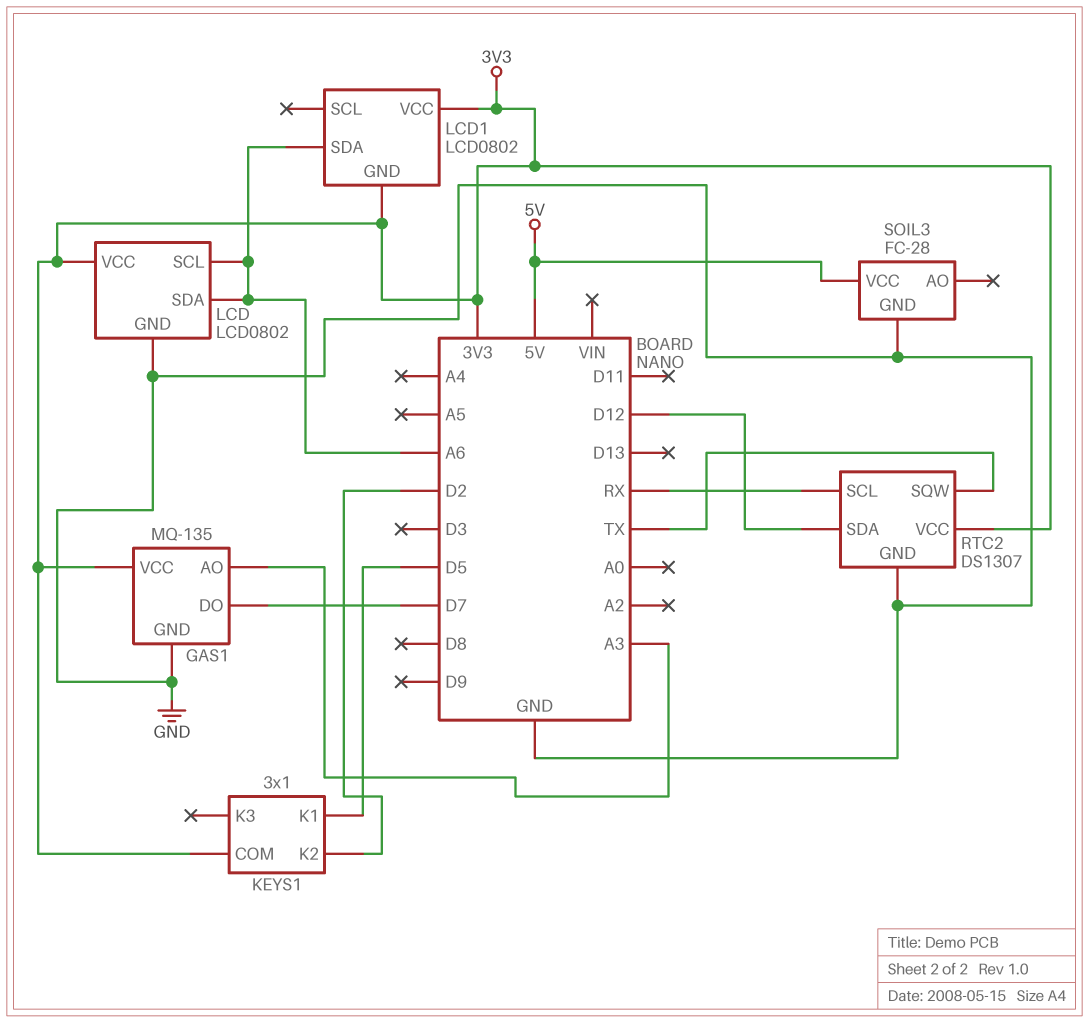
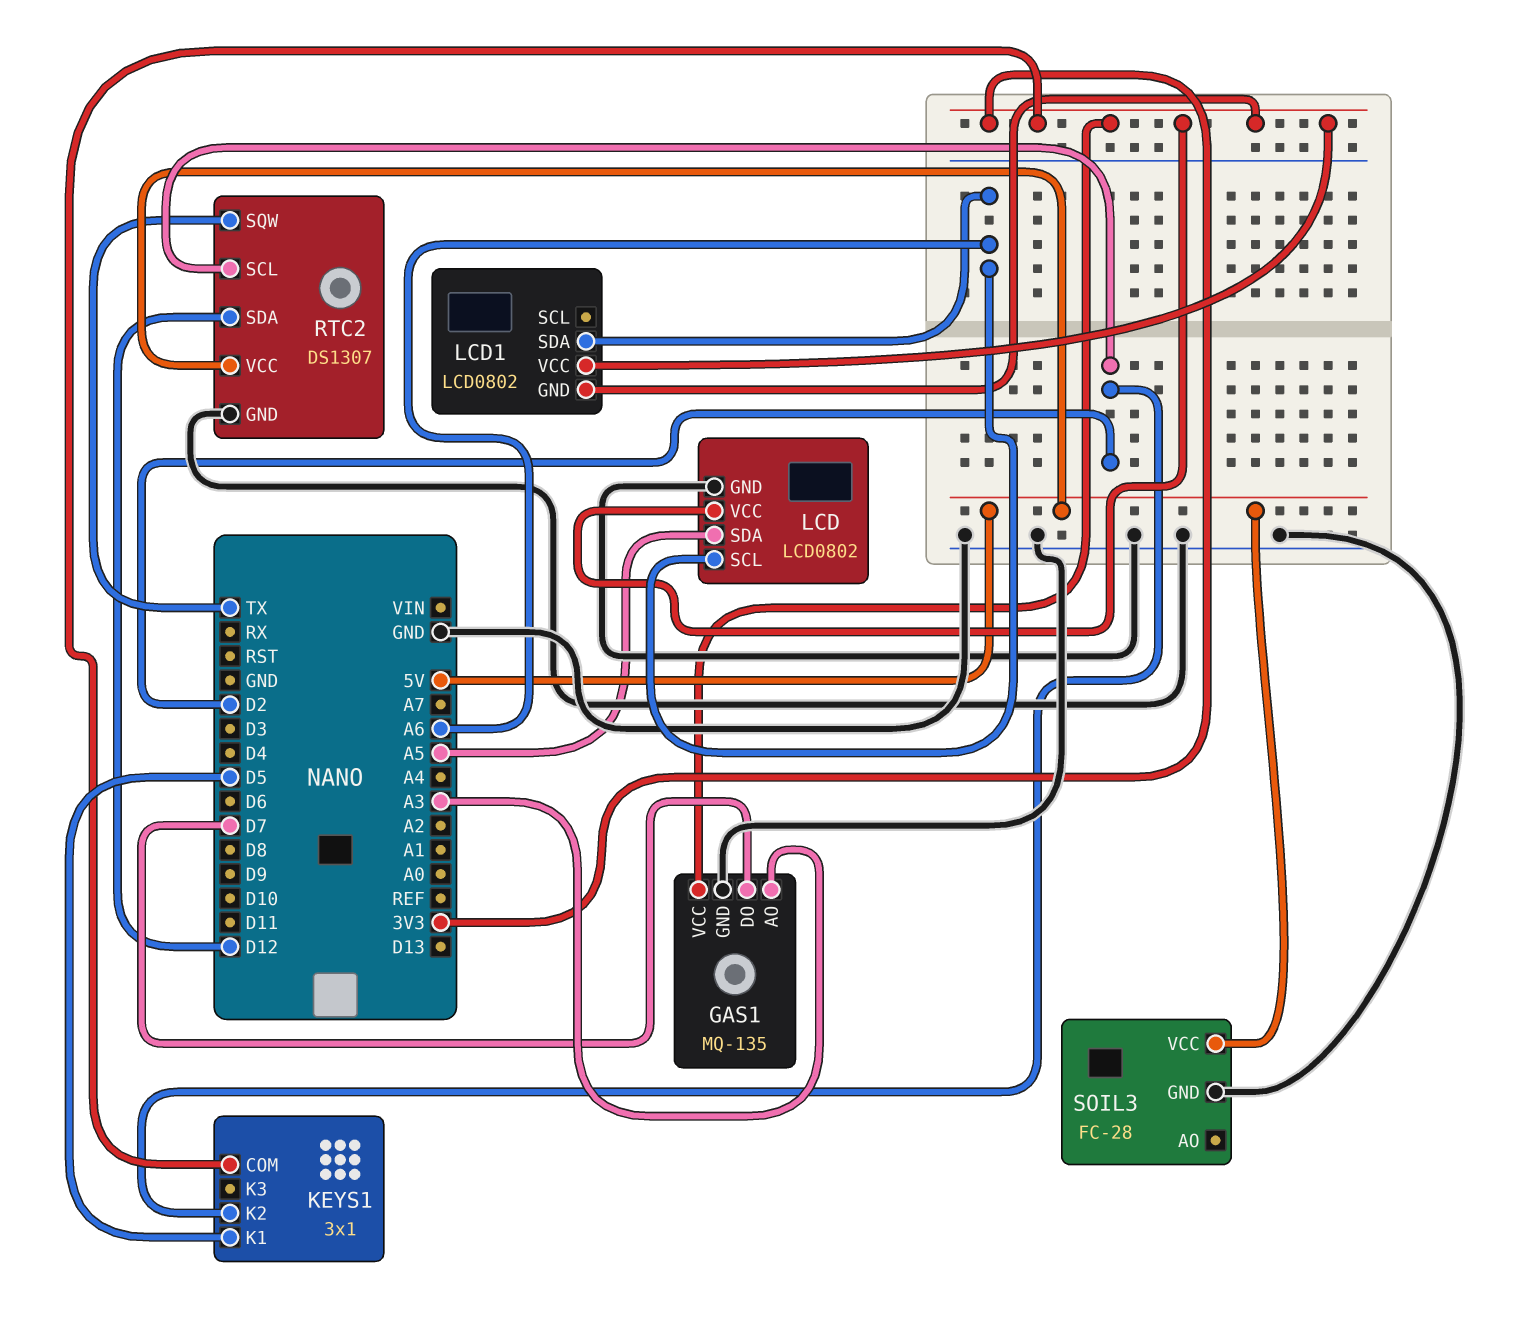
LCD pin SDA: A6 -> A5
RTC2 pin SCL: RX -> D2
RTC2 pin VCC: 3V3 -> 5V

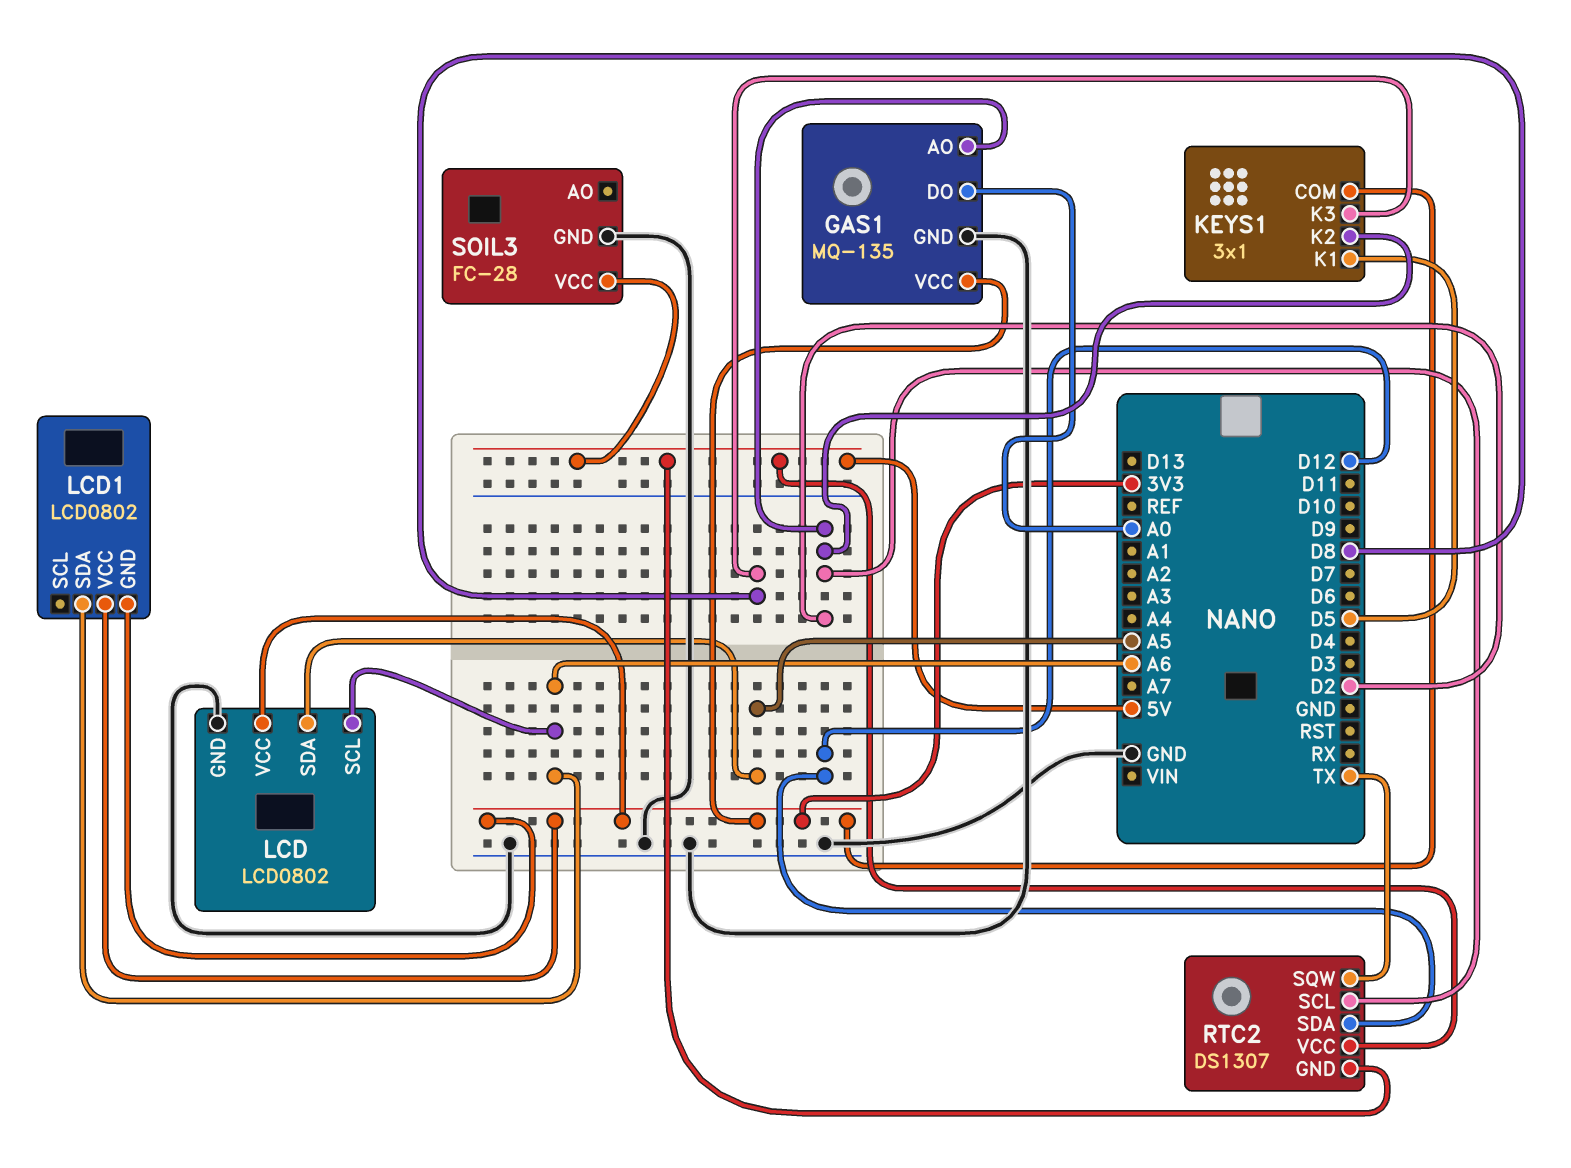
GAS1 pin AO: A3 -> D2
GAS1 pin DO: D7 -> A0
KEYS1 pin K3: none -> D8
RTC2 pin GND: GND -> 5V

